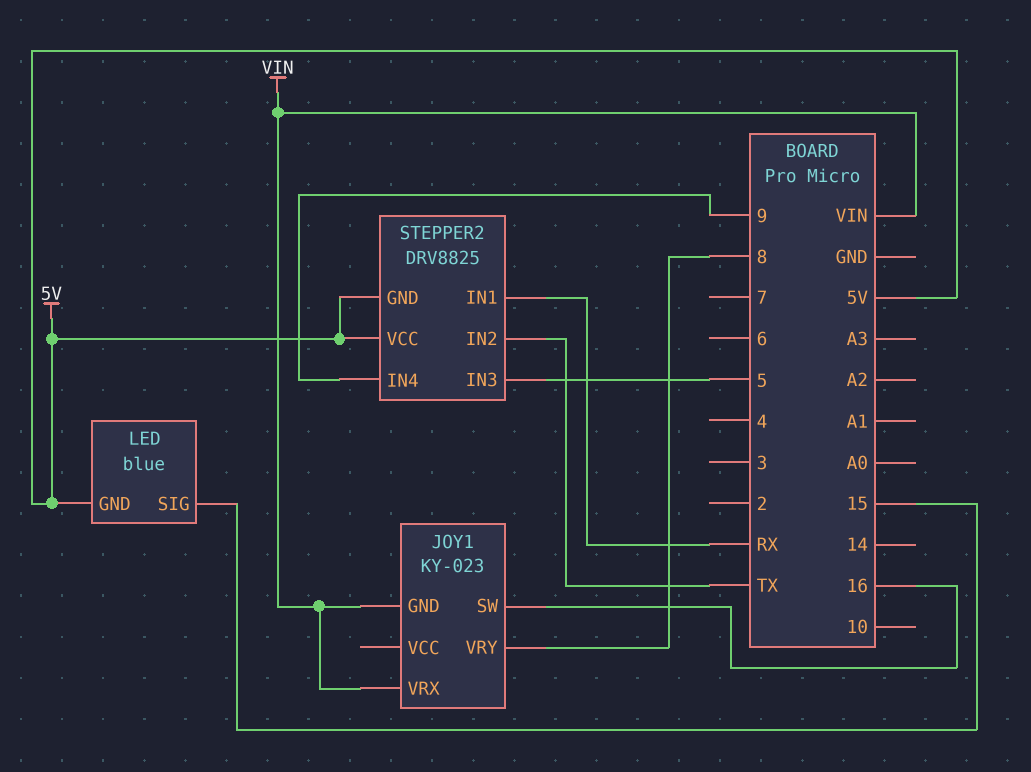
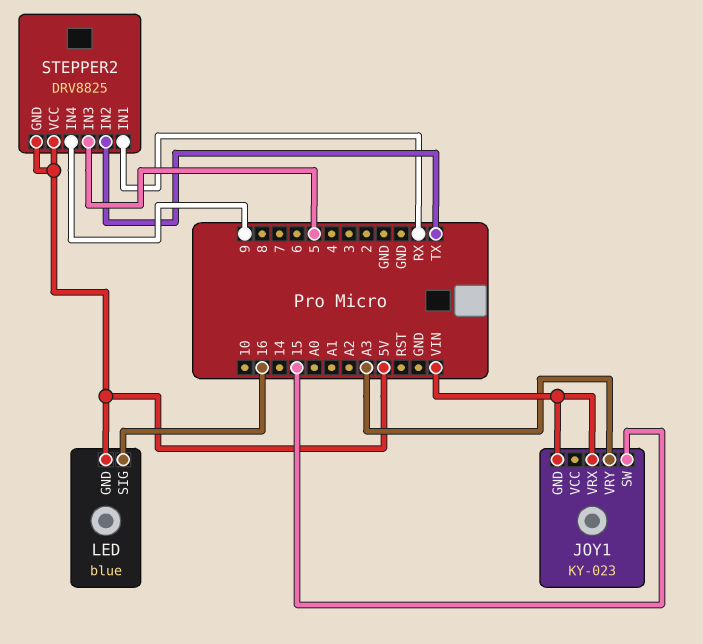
JOY1 pin SW: 16 -> 15
JOY1 pin VRY: 8 -> A3
LED pin SIG: 15 -> 16

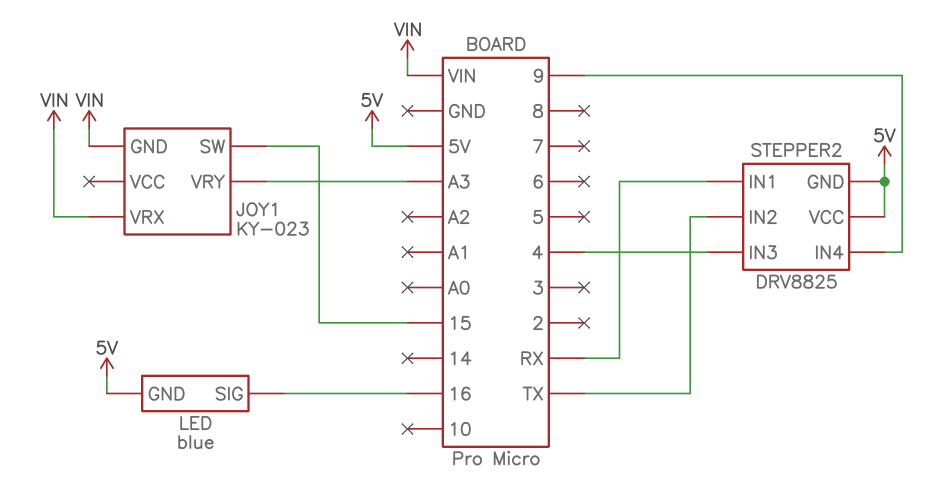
STEPPER2 pin IN3: 5 -> 4

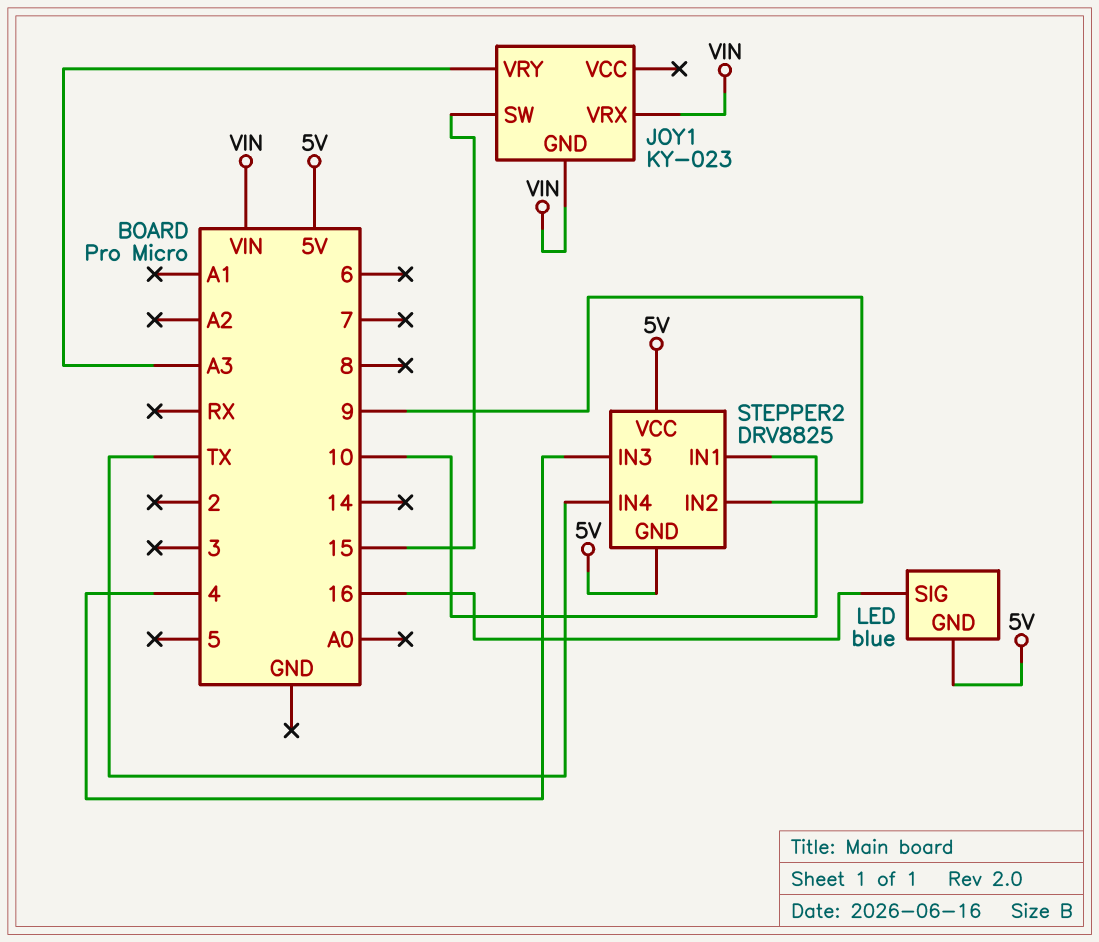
STEPPER2 pin IN1: RX -> 10
STEPPER2 pin IN2: TX -> 9
STEPPER2 pin IN4: 9 -> TX

